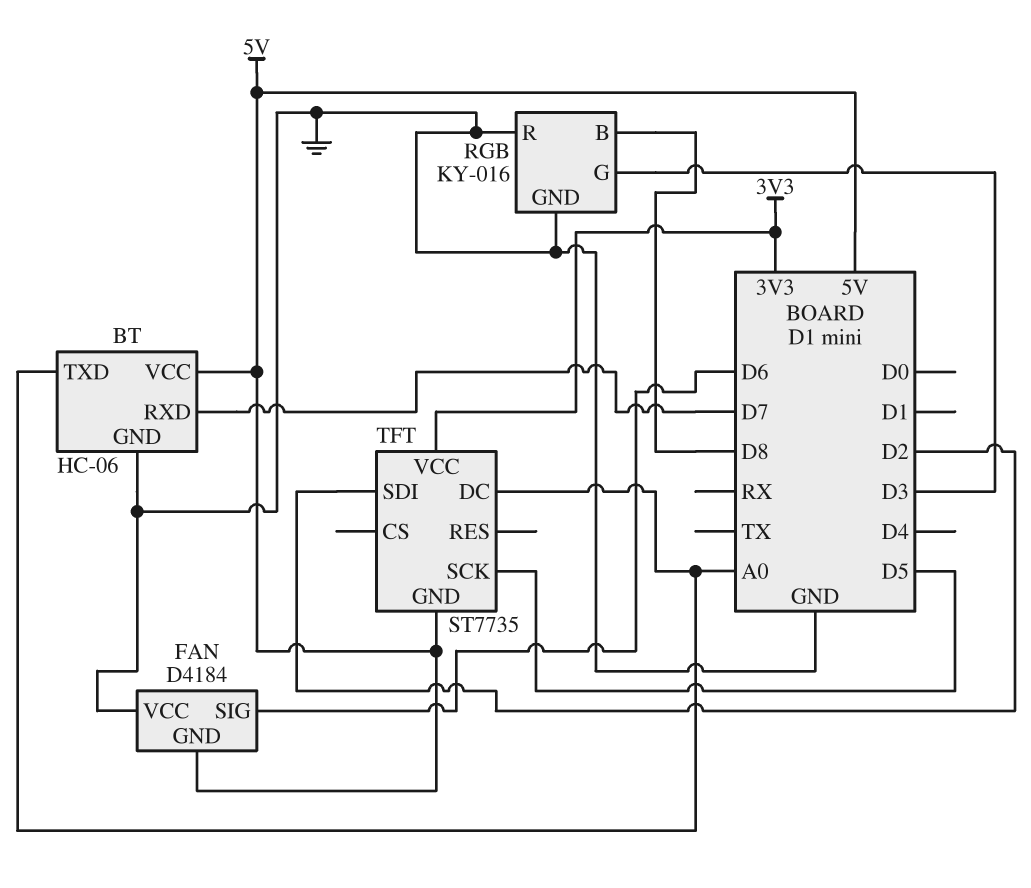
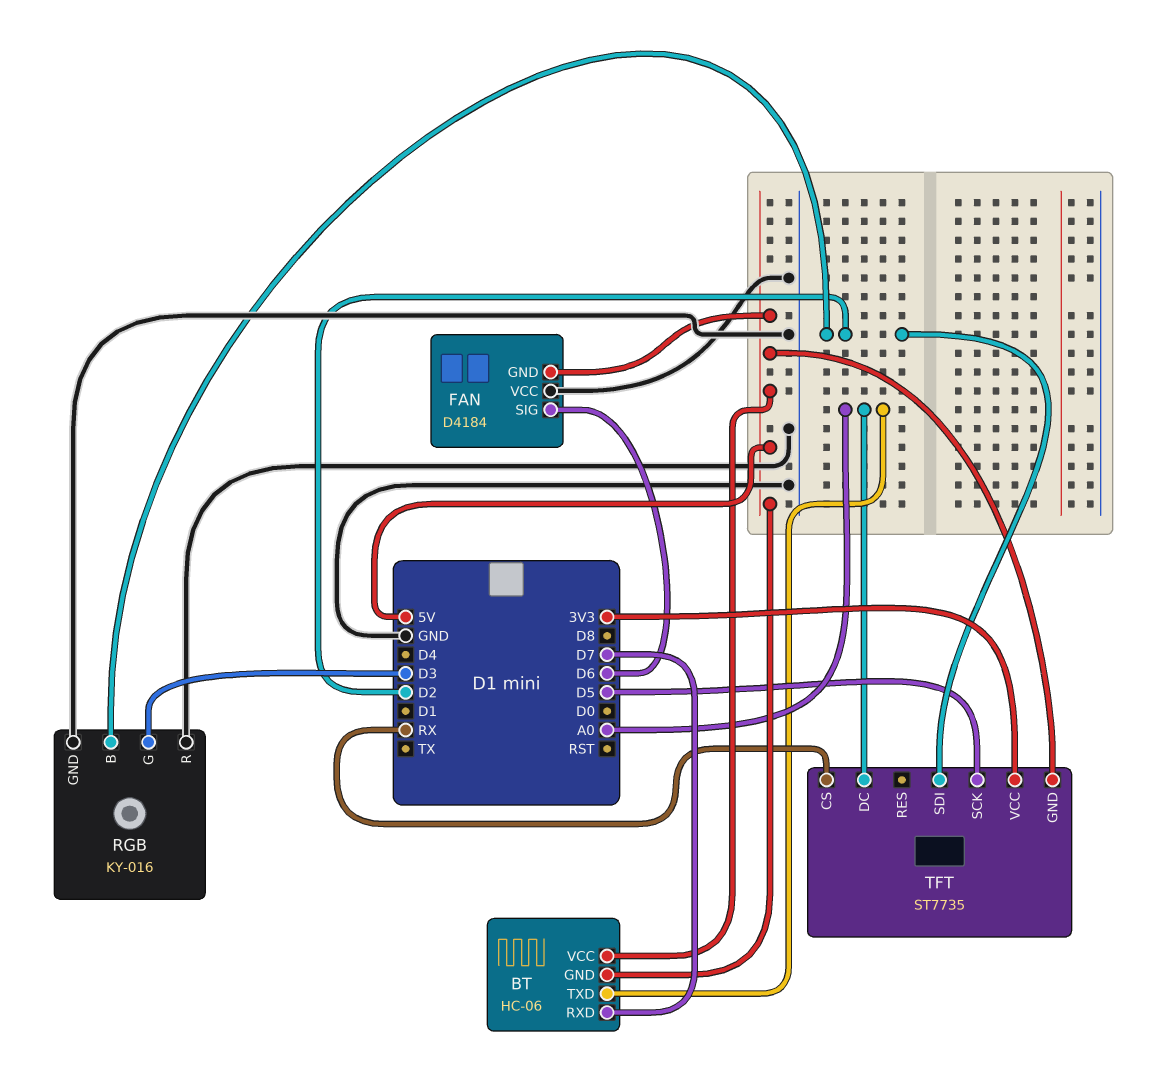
BT pin GND: GND -> 5V
RGB pin B: D8 -> D2
TFT pin CS: none -> RX

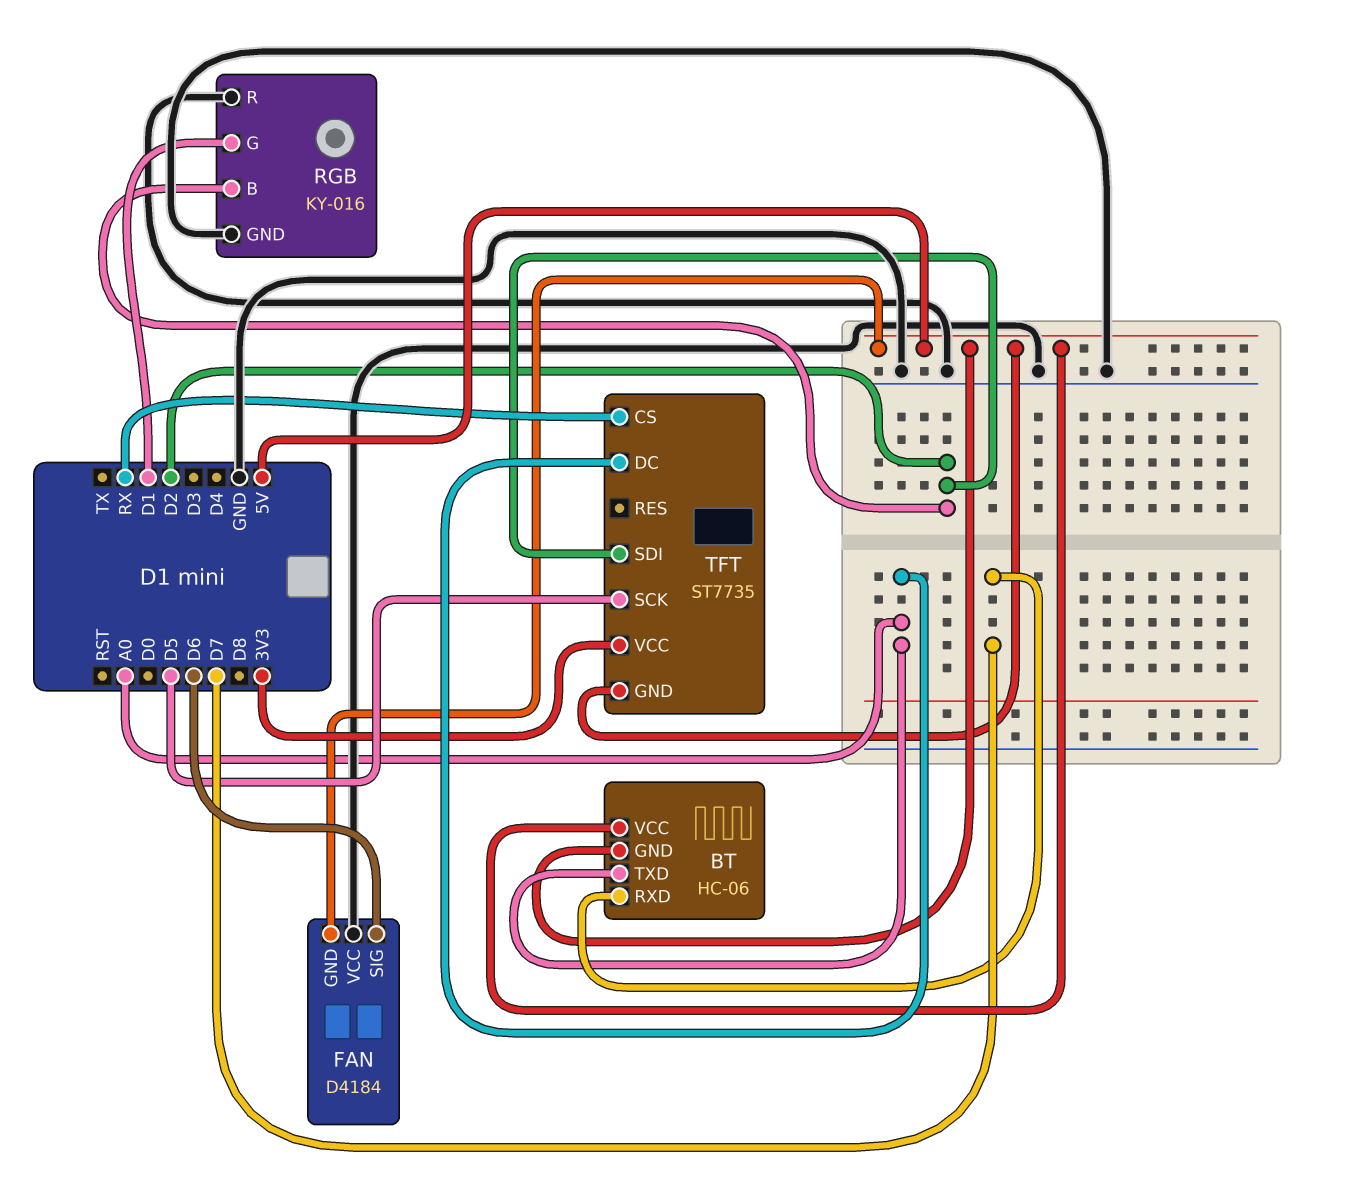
RGB pin G: D3 -> D1

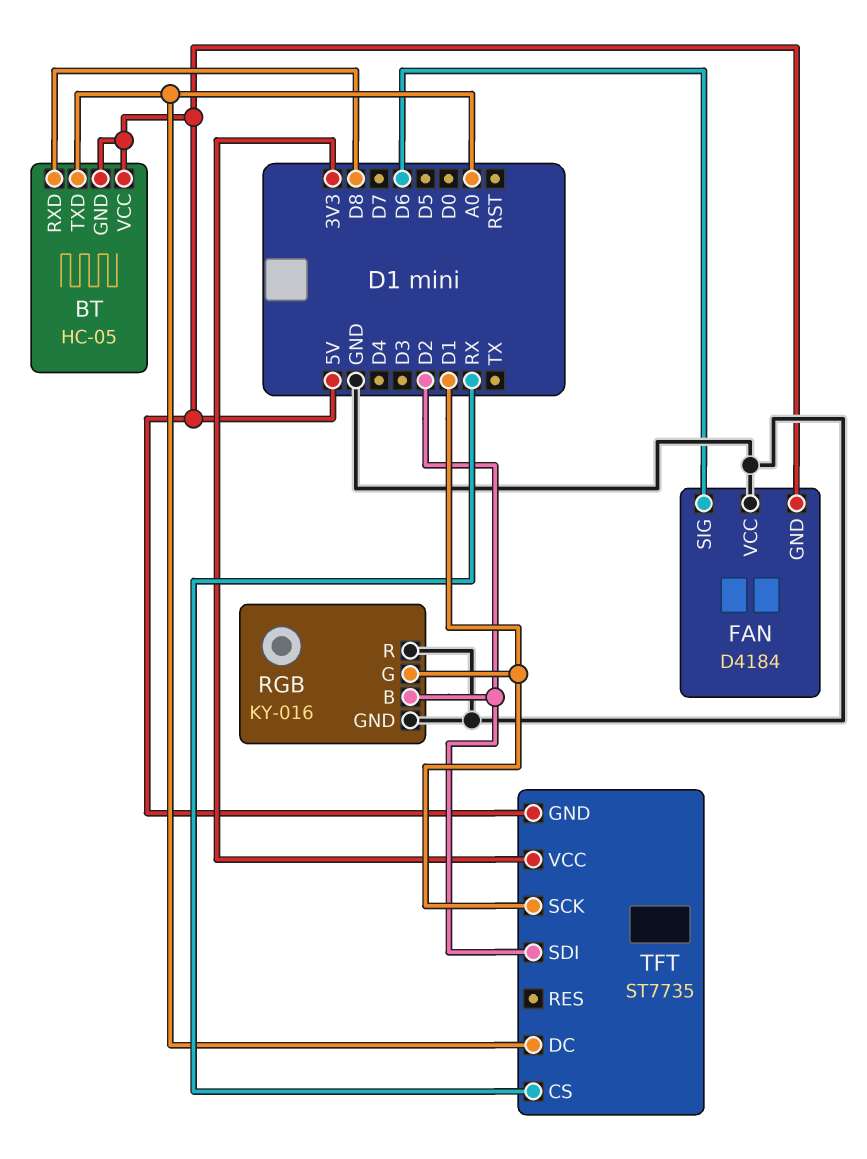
BT: HC-06 -> HC-05
BT pin RXD: D7 -> D8
TFT pin SCK: D5 -> D1

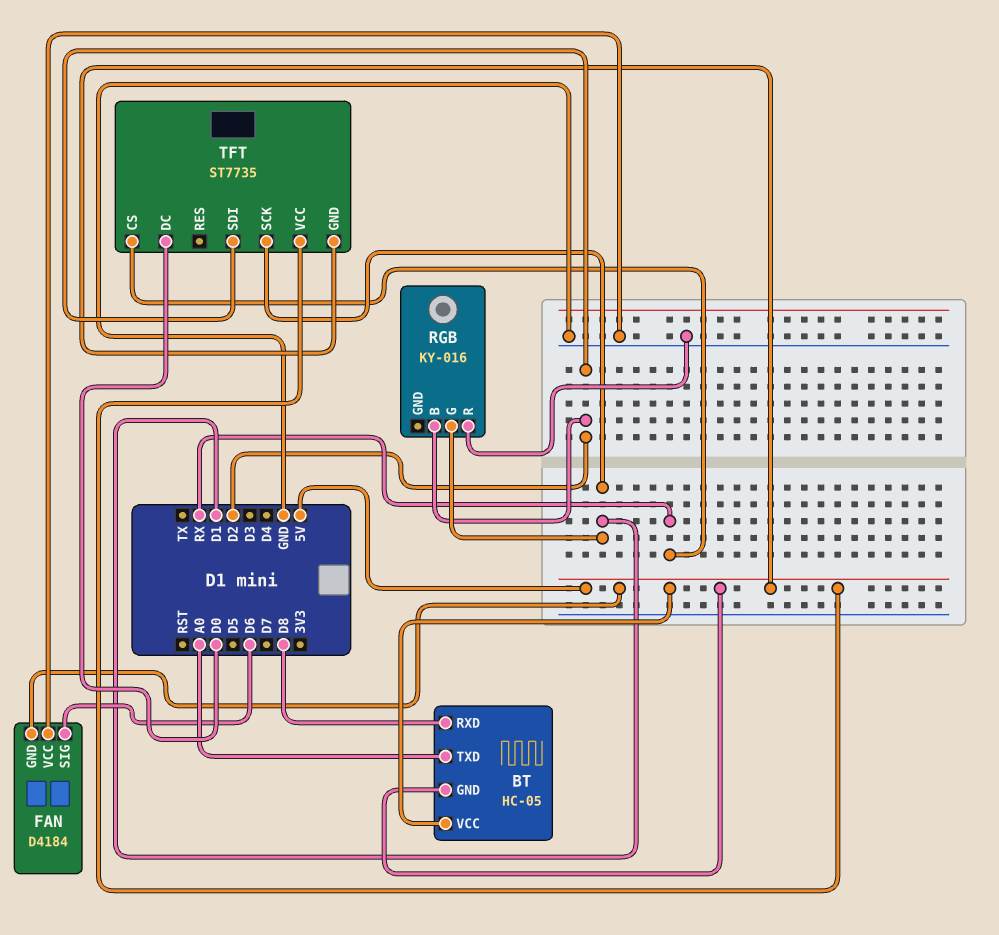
RGB pin GND: GND -> none
TFT pin DC: A0 -> D0
TFT pin VCC: 3V3 -> 5V

